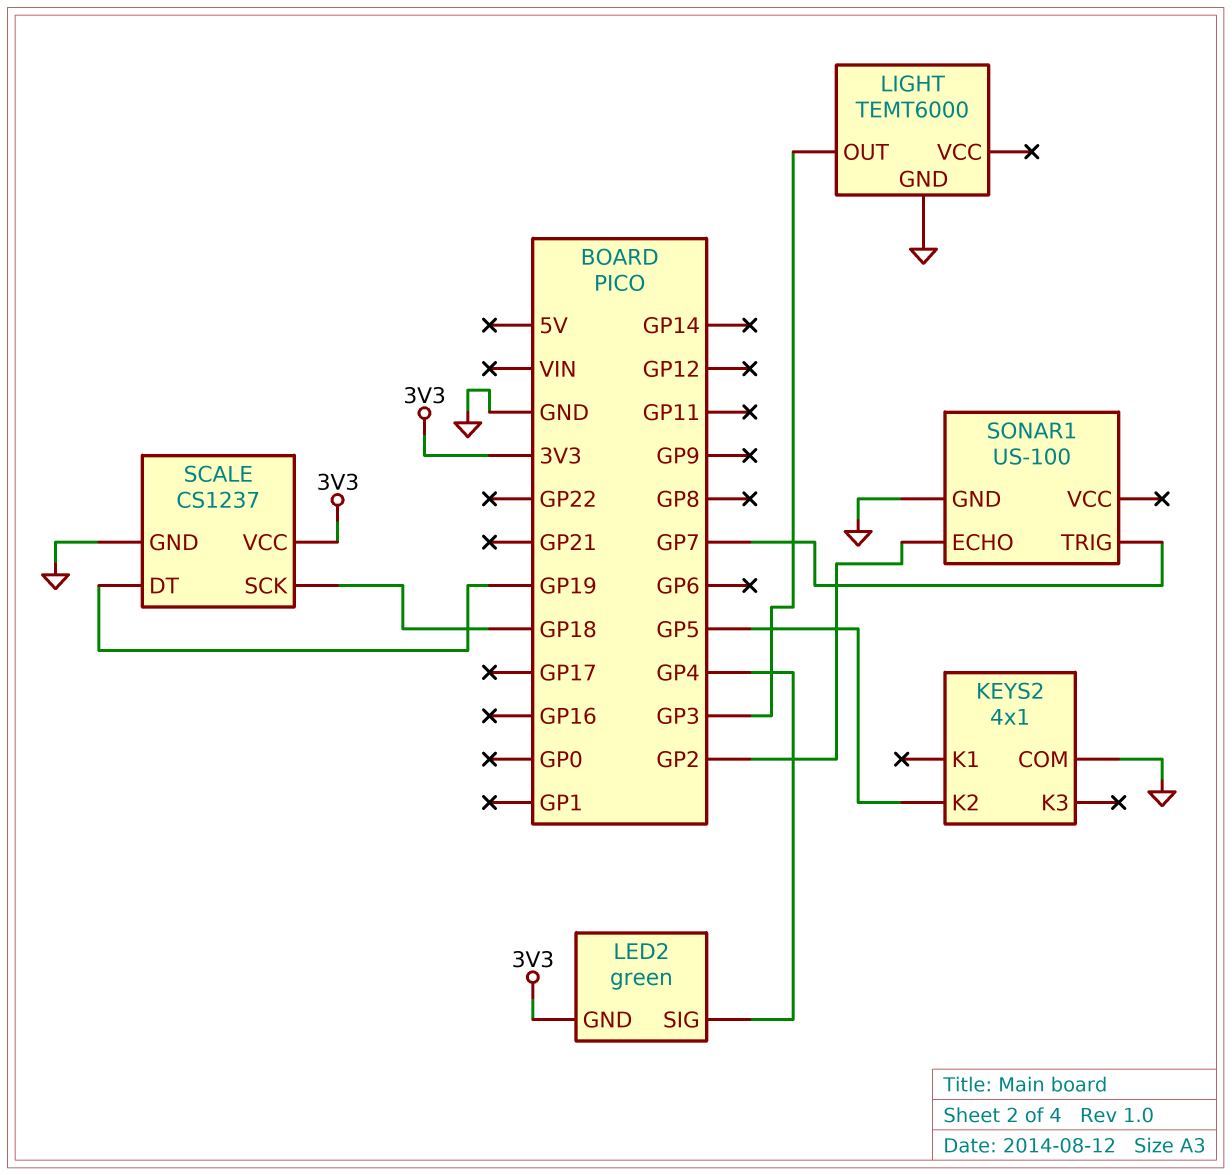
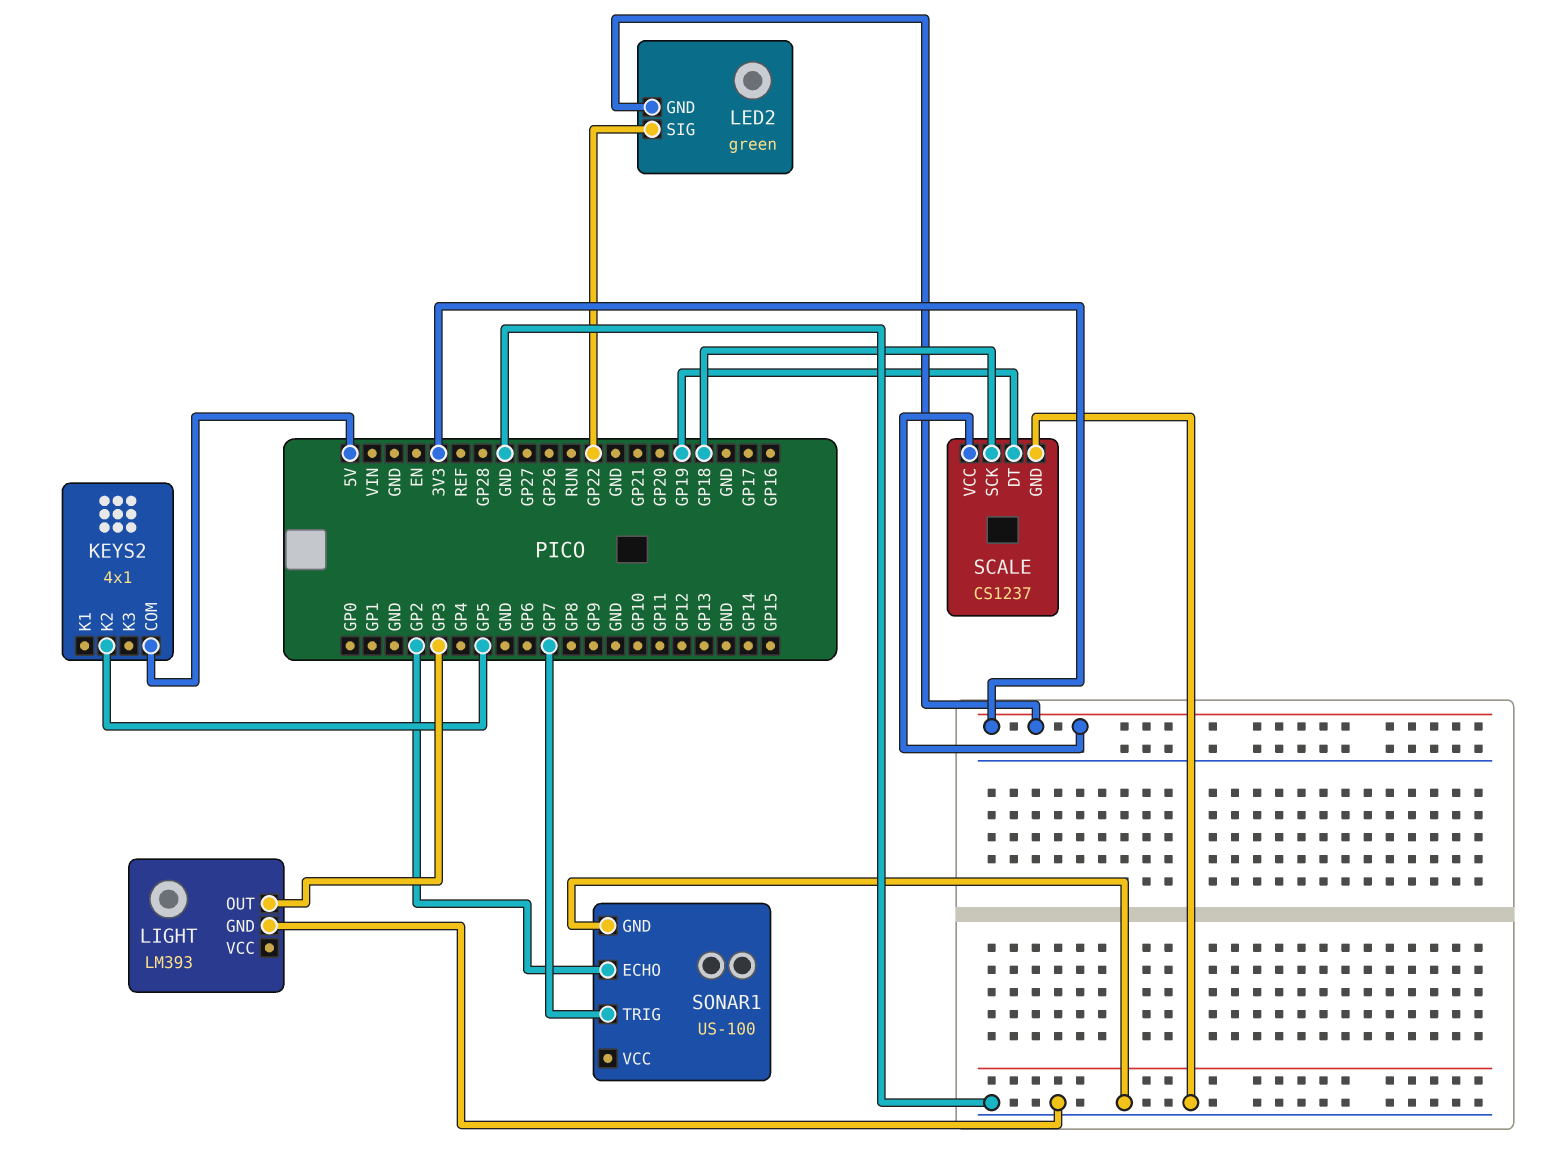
KEYS2 pin COM: GND -> 5V
LED2 pin SIG: GP4 -> GP22
LIGHT: TEMT6000 -> LM393

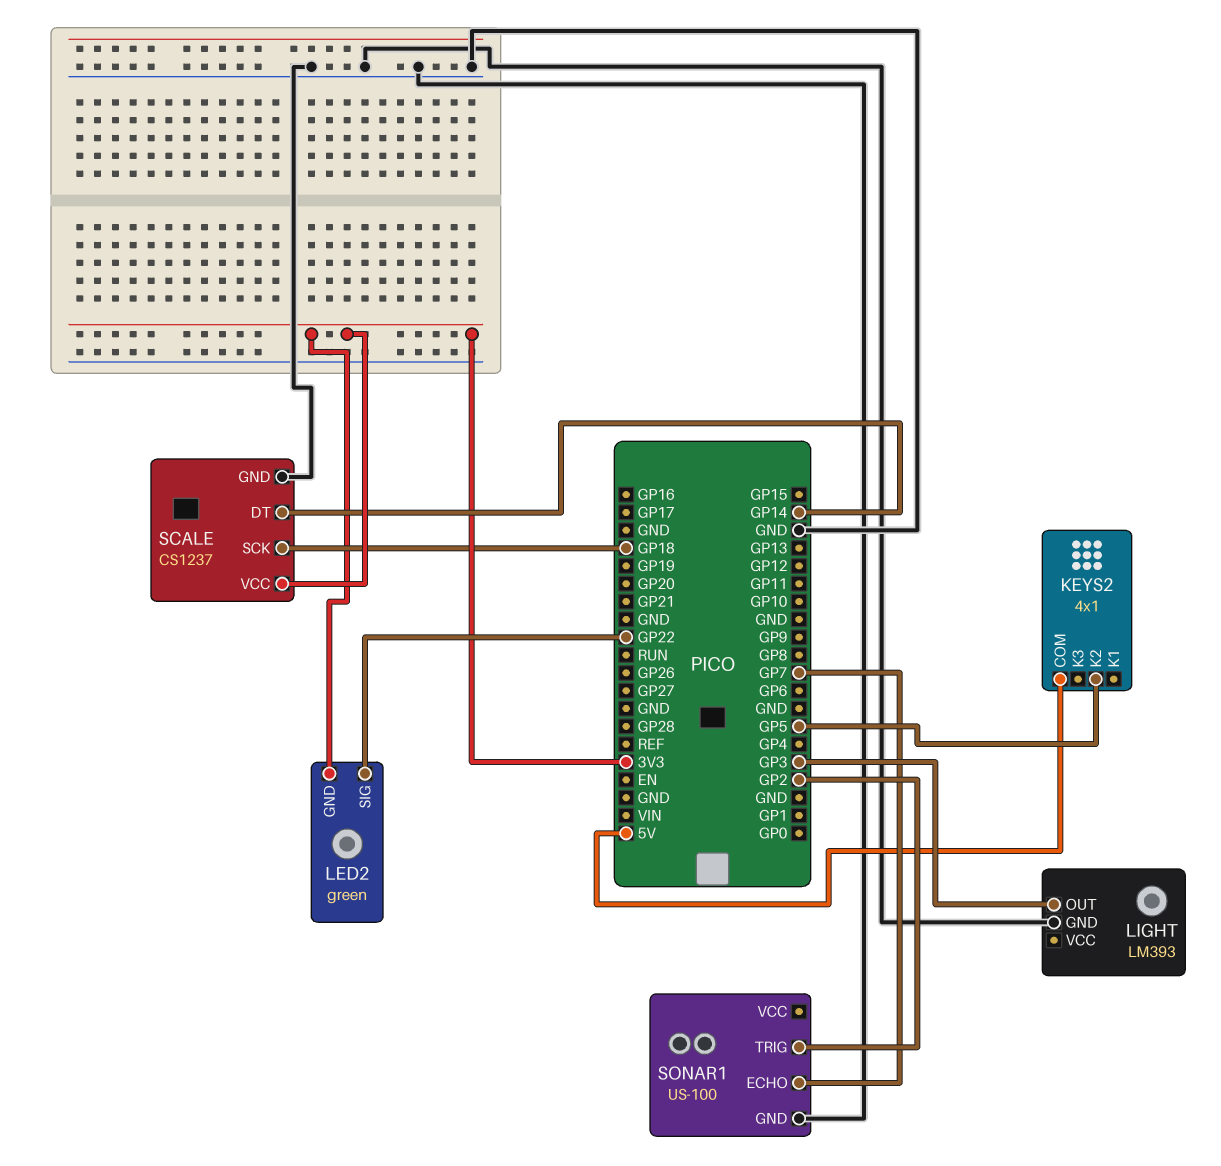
SCALE pin DT: GP19 -> GP14
SONAR1 pin ECHO: GP2 -> GP7
SONAR1 pin TRIG: GP7 -> GP2

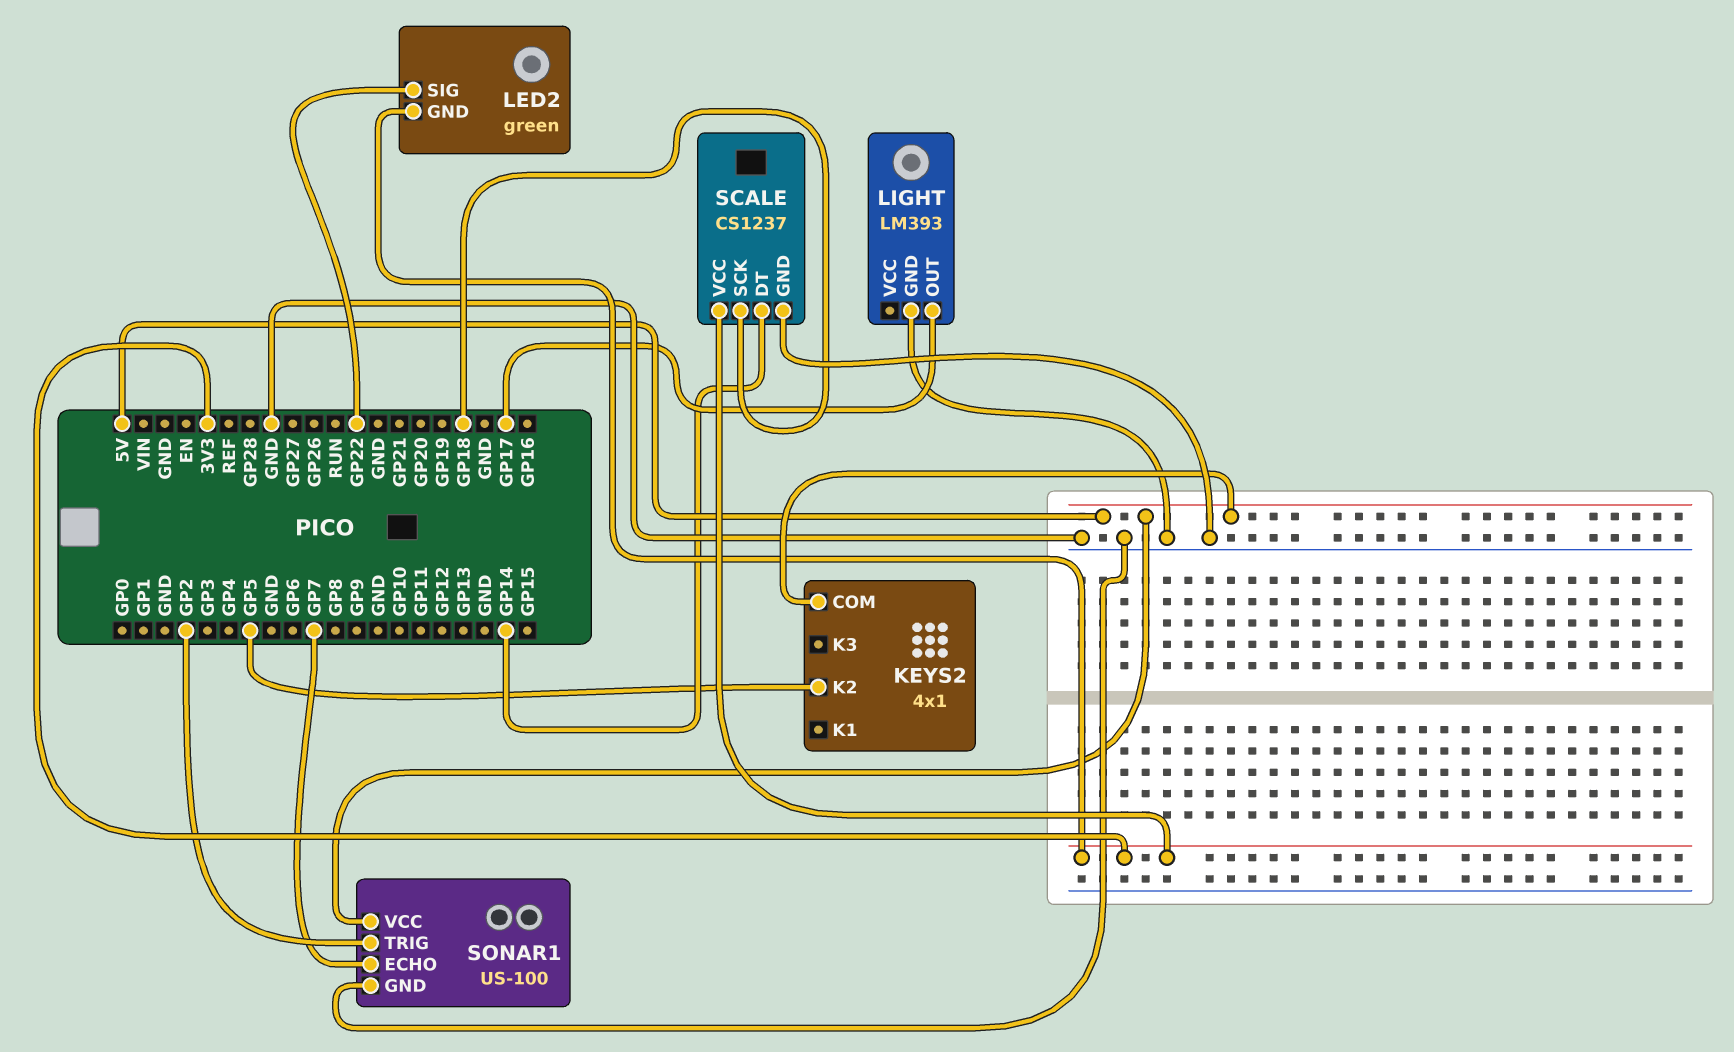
LIGHT pin OUT: GP3 -> GP17
SONAR1 pin VCC: none -> 5V

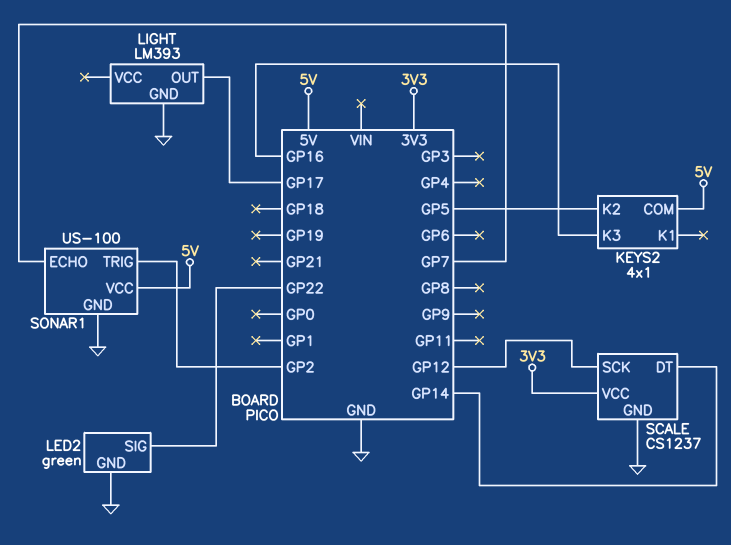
KEYS2 pin K3: none -> GP16
LED2 pin GND: 3V3 -> GND
SCALE pin SCK: GP18 -> GP12

